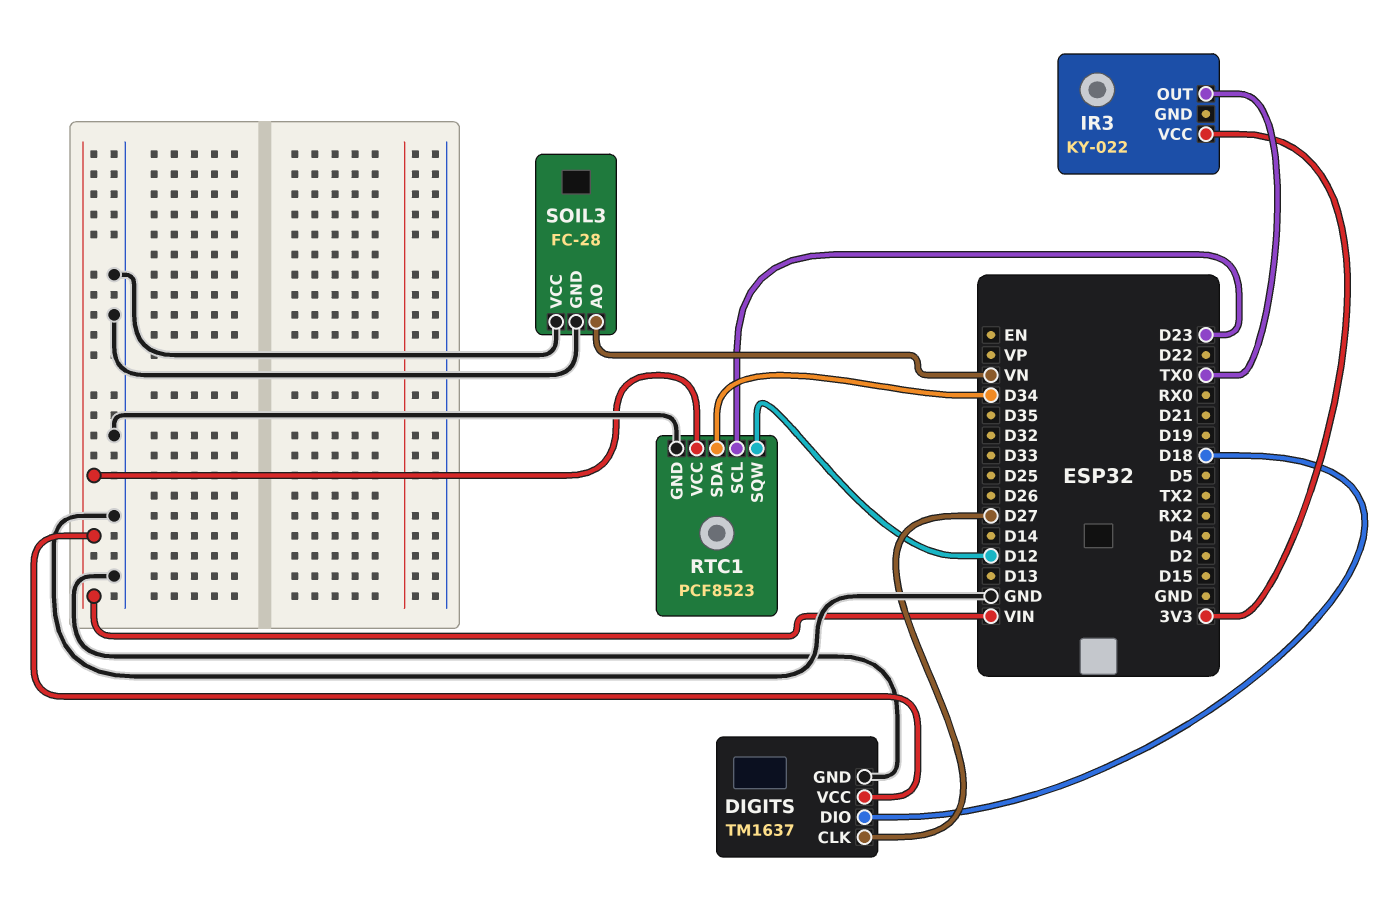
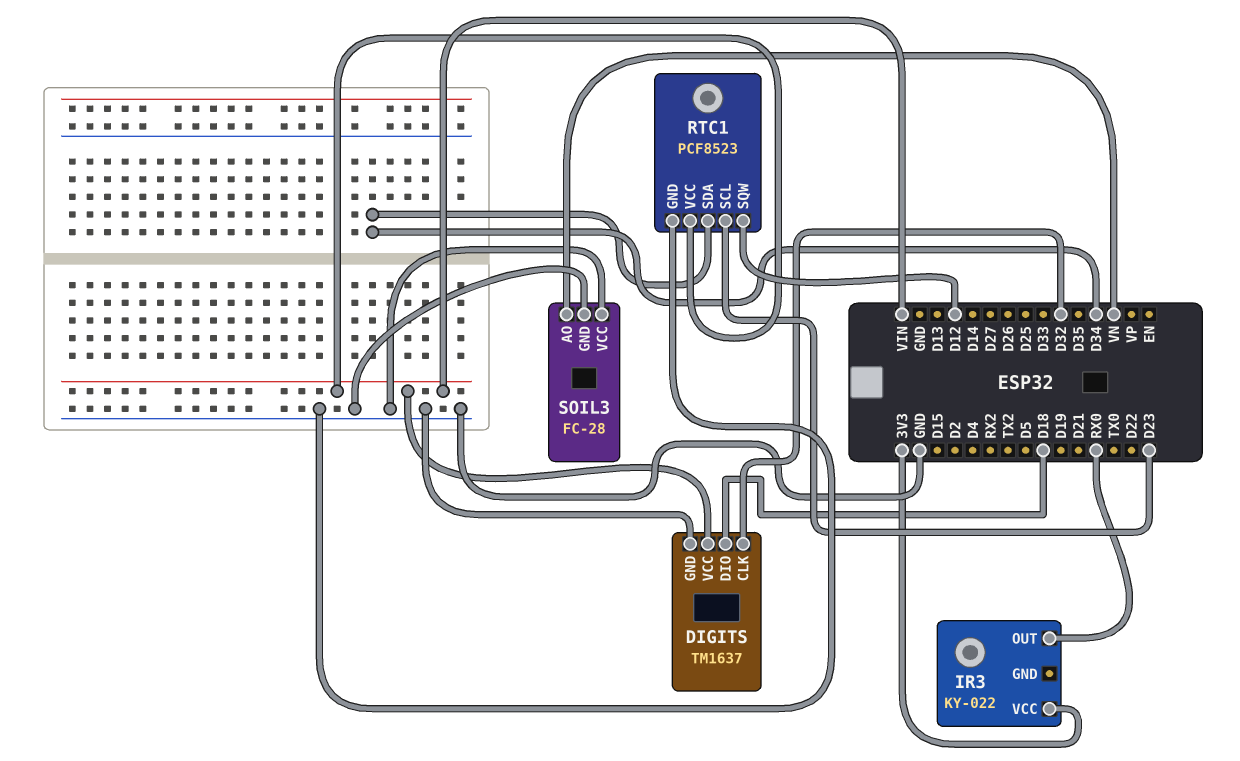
DIGITS pin CLK: D27 -> D32
IR3 pin OUT: TX0 -> RX0

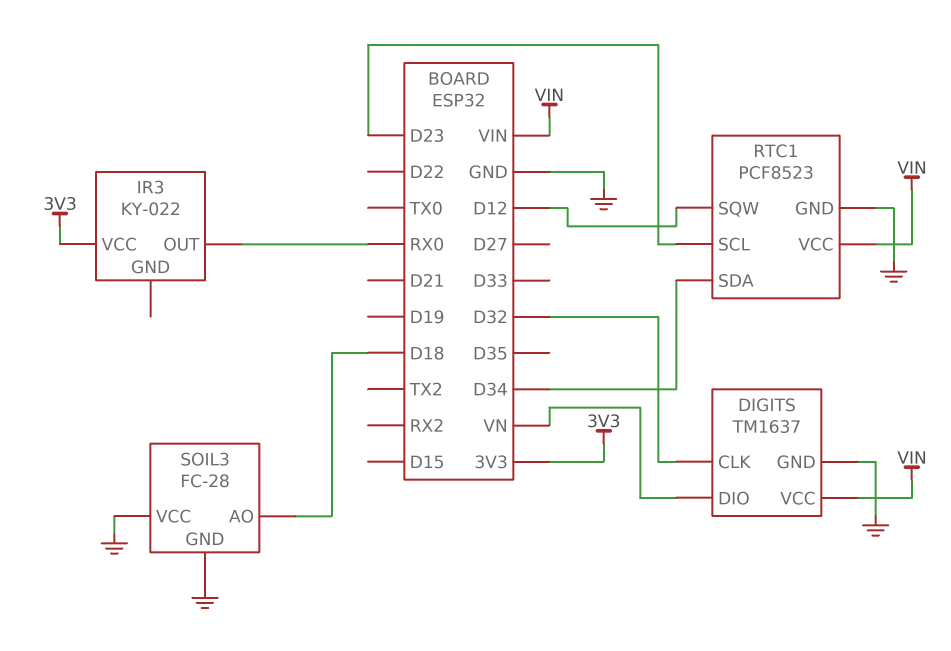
DIGITS pin DIO: D18 -> VN
SOIL3 pin AO: VN -> D18

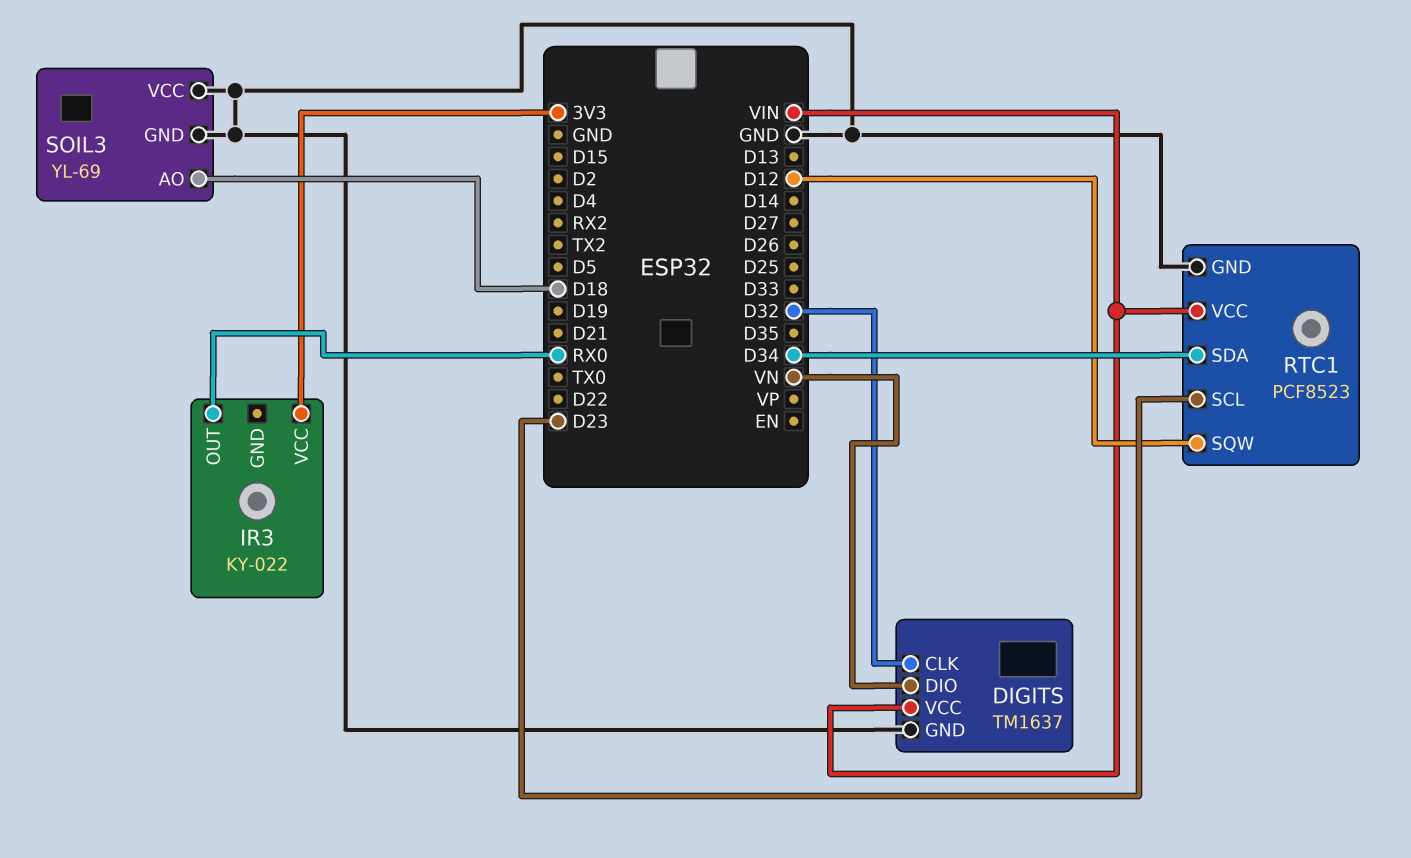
SOIL3: FC-28 -> YL-69

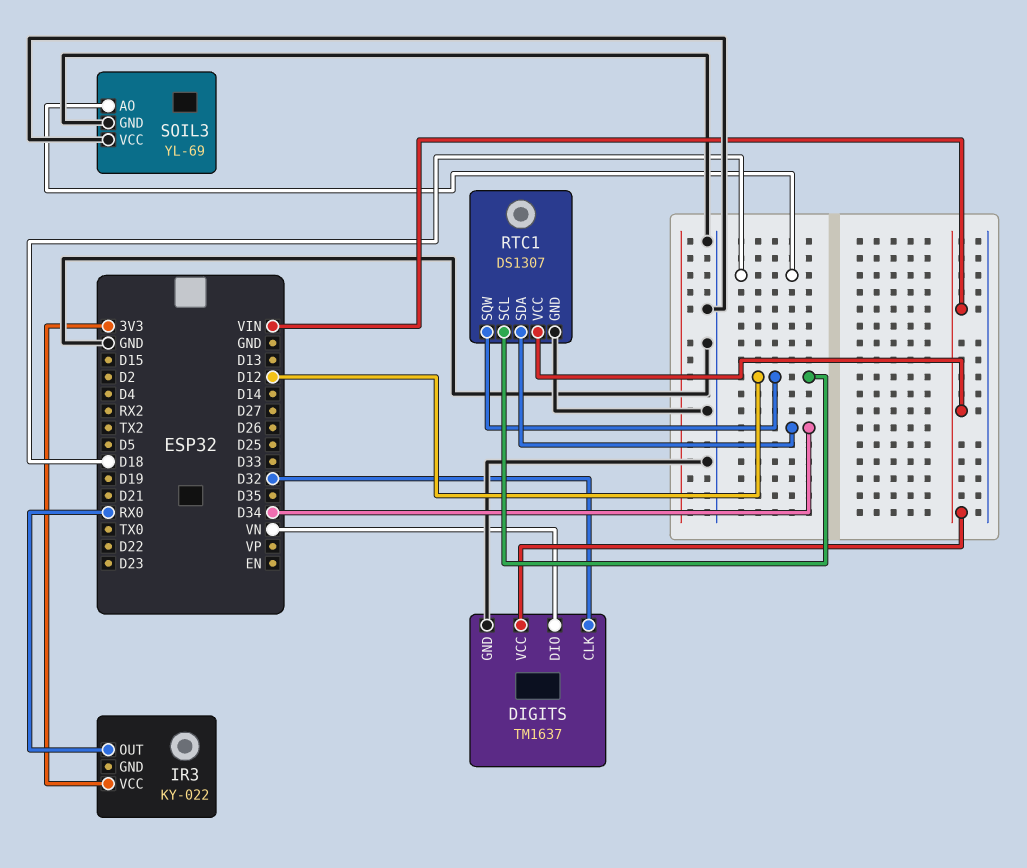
RTC1: PCF8523 -> DS1307
RTC1 pin SCL: D23 -> D12

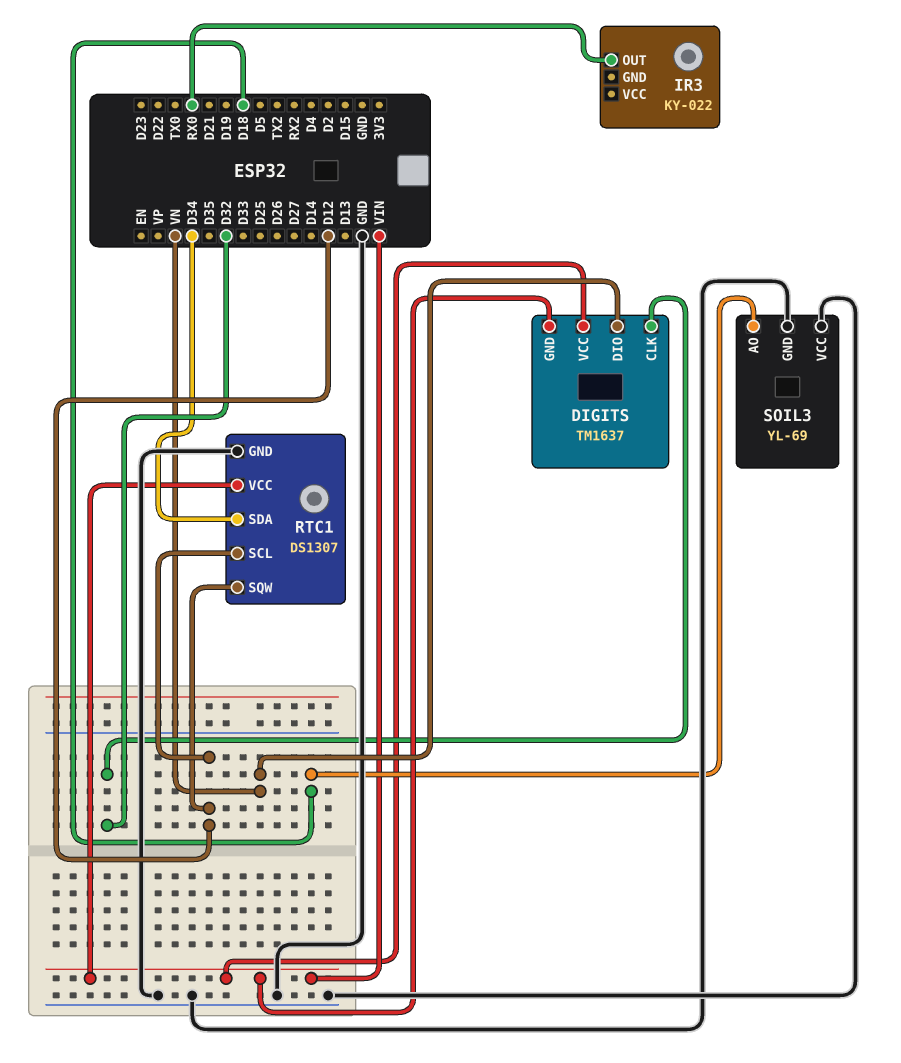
DIGITS pin GND: GND -> VIN
IR3 pin VCC: 3V3 -> none

